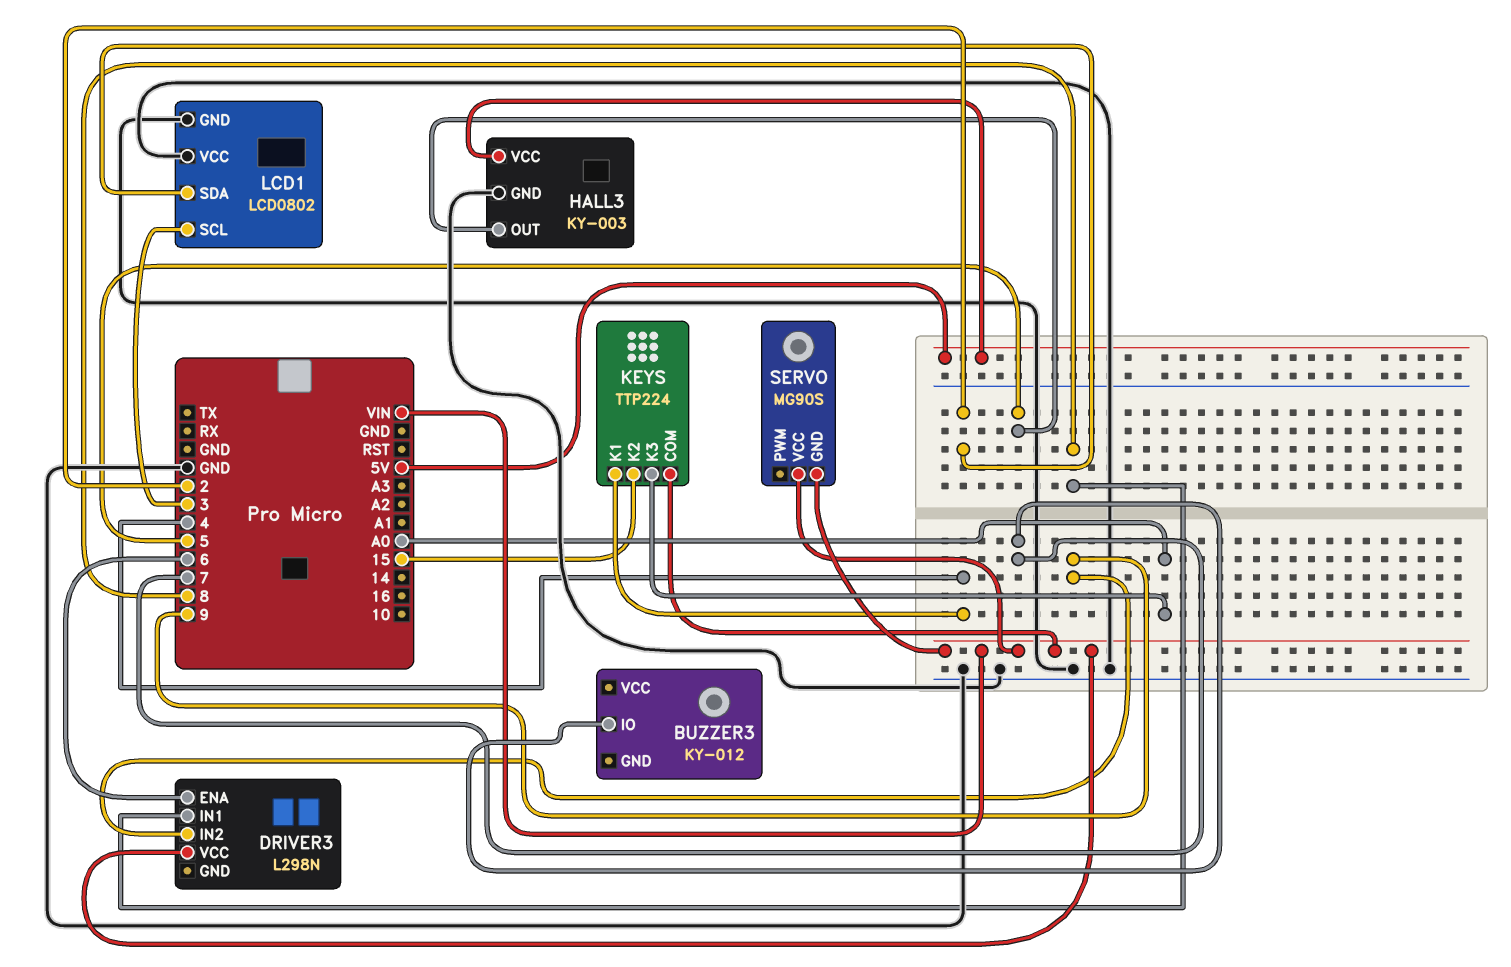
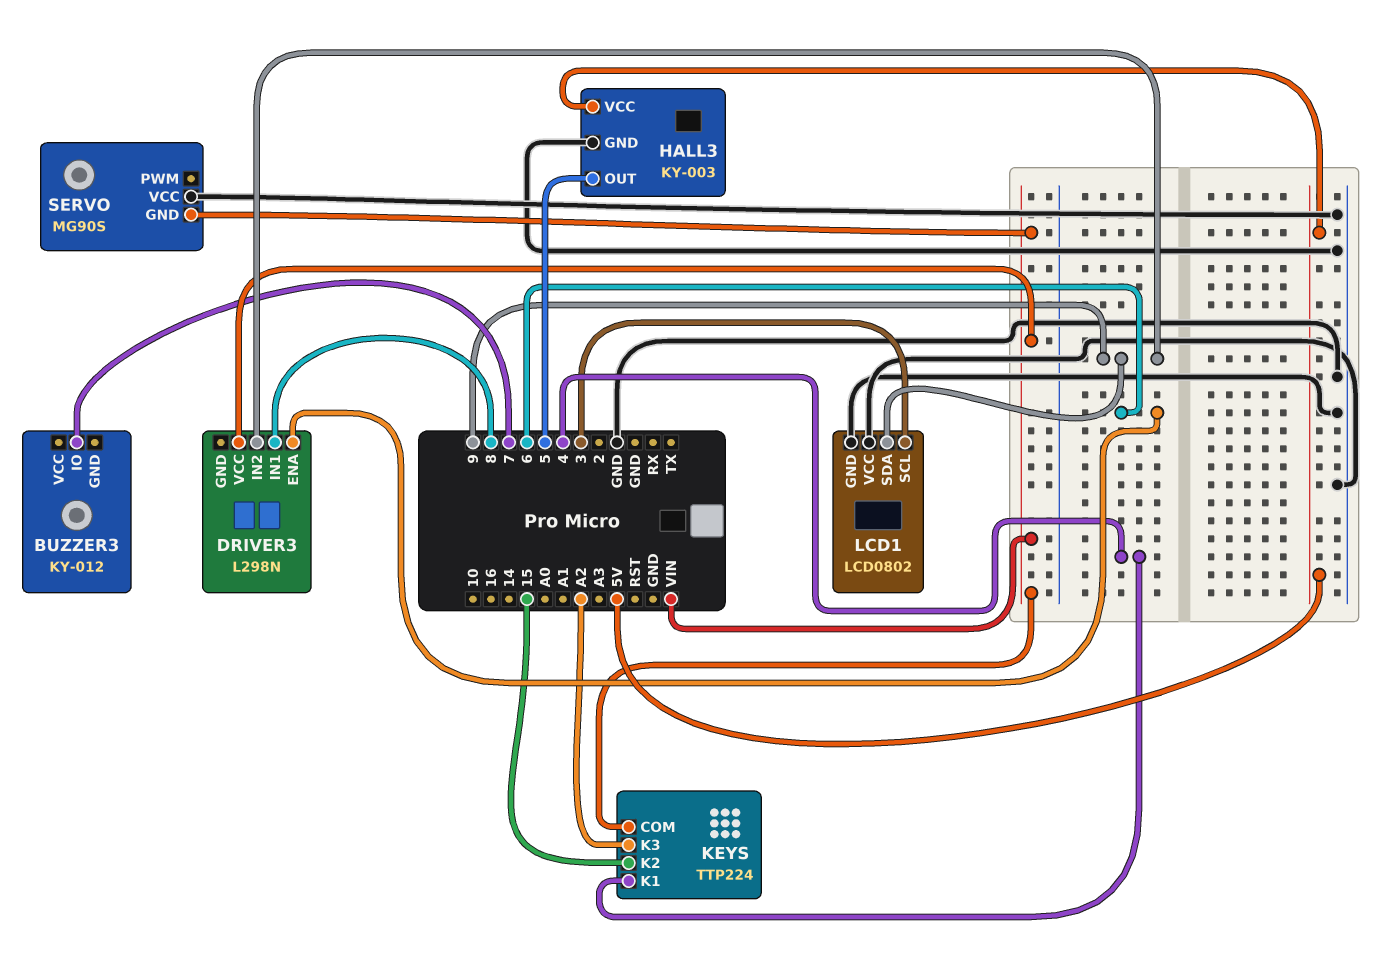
KEYS pin K3: A0 -> A2
LCD1 pin SDA: 2 -> 9
SERVO pin VCC: VIN -> GND

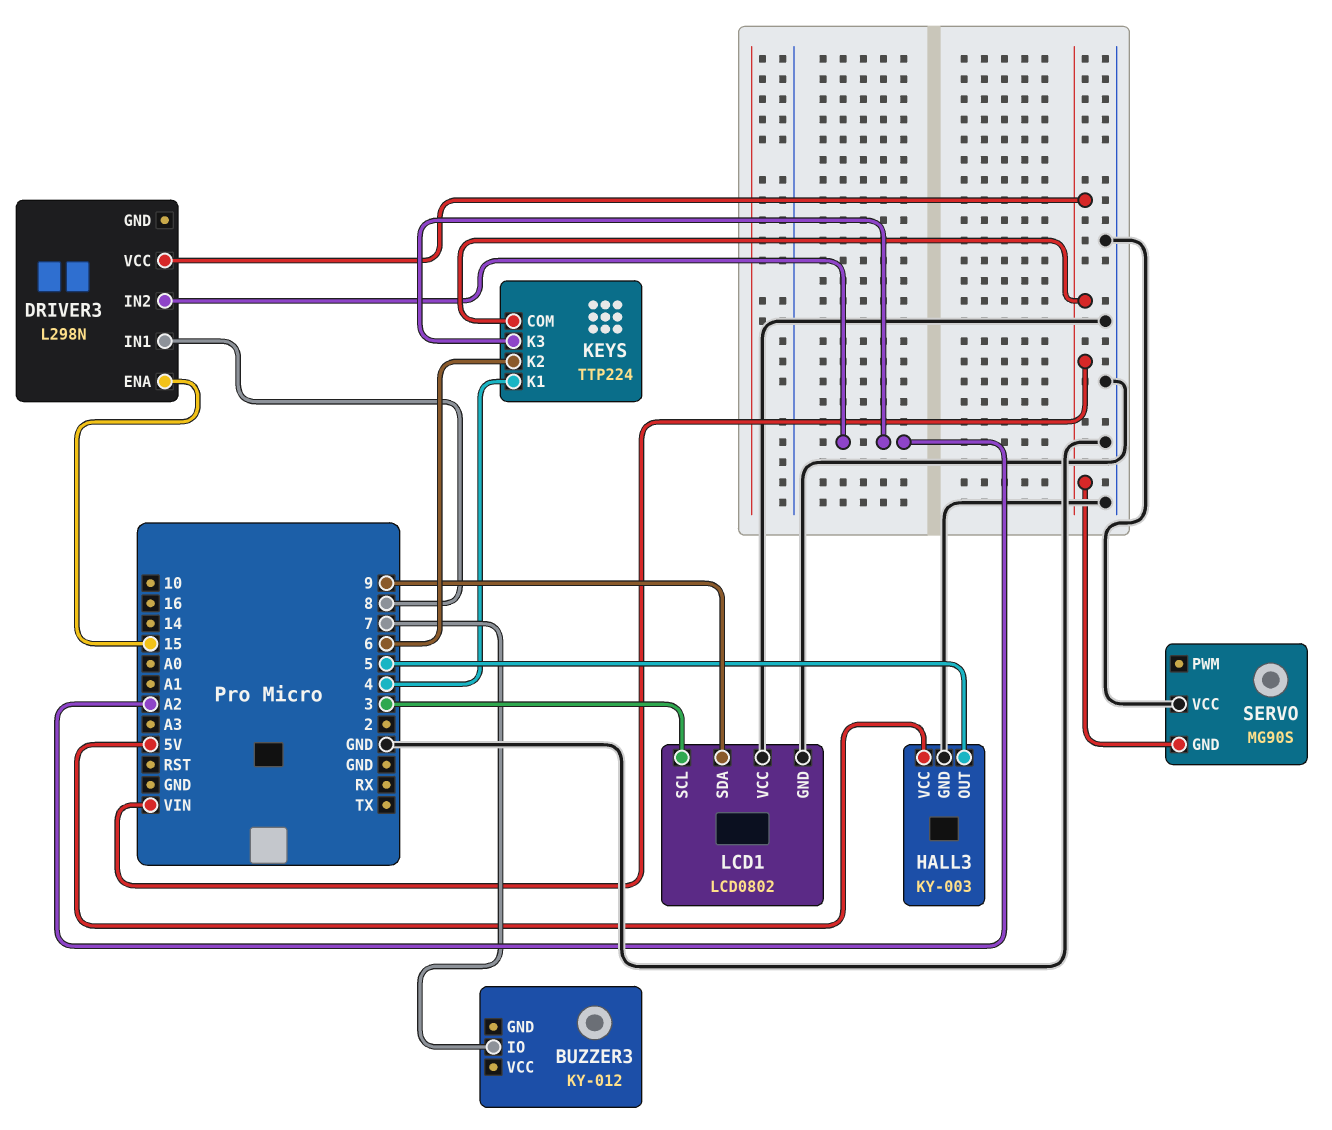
DRIVER3 pin ENA: 6 -> 15
DRIVER3 pin IN2: 9 -> A2
KEYS pin K2: 15 -> 6

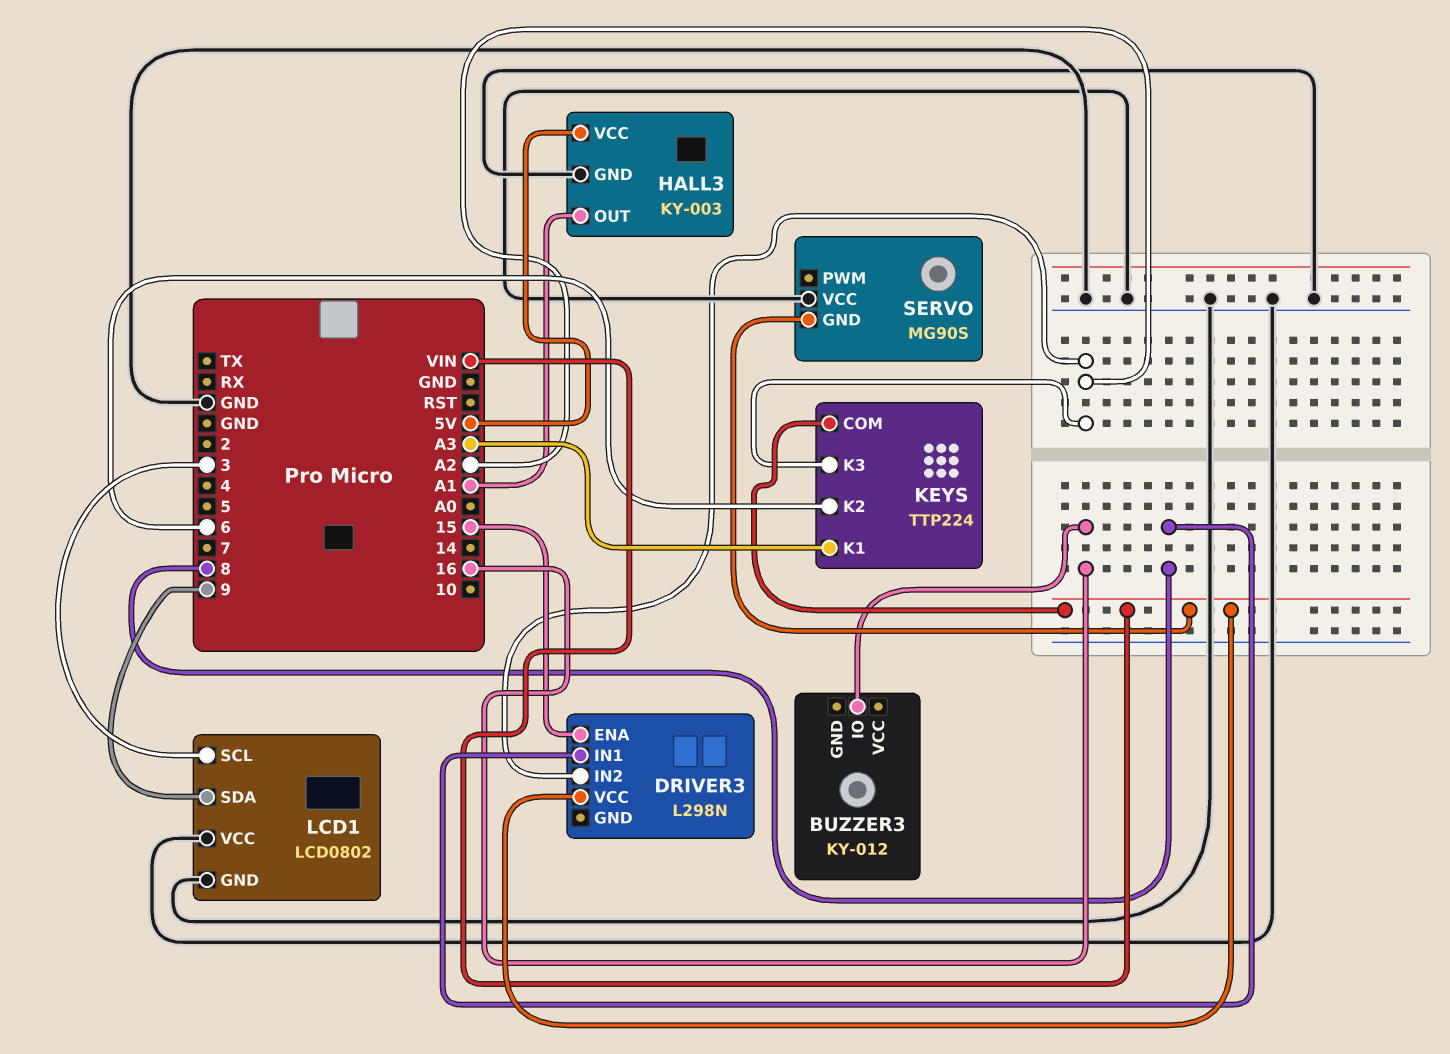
BUZZER3 pin IO: 7 -> 16
HALL3 pin OUT: 5 -> A1
KEYS pin K1: 4 -> A3

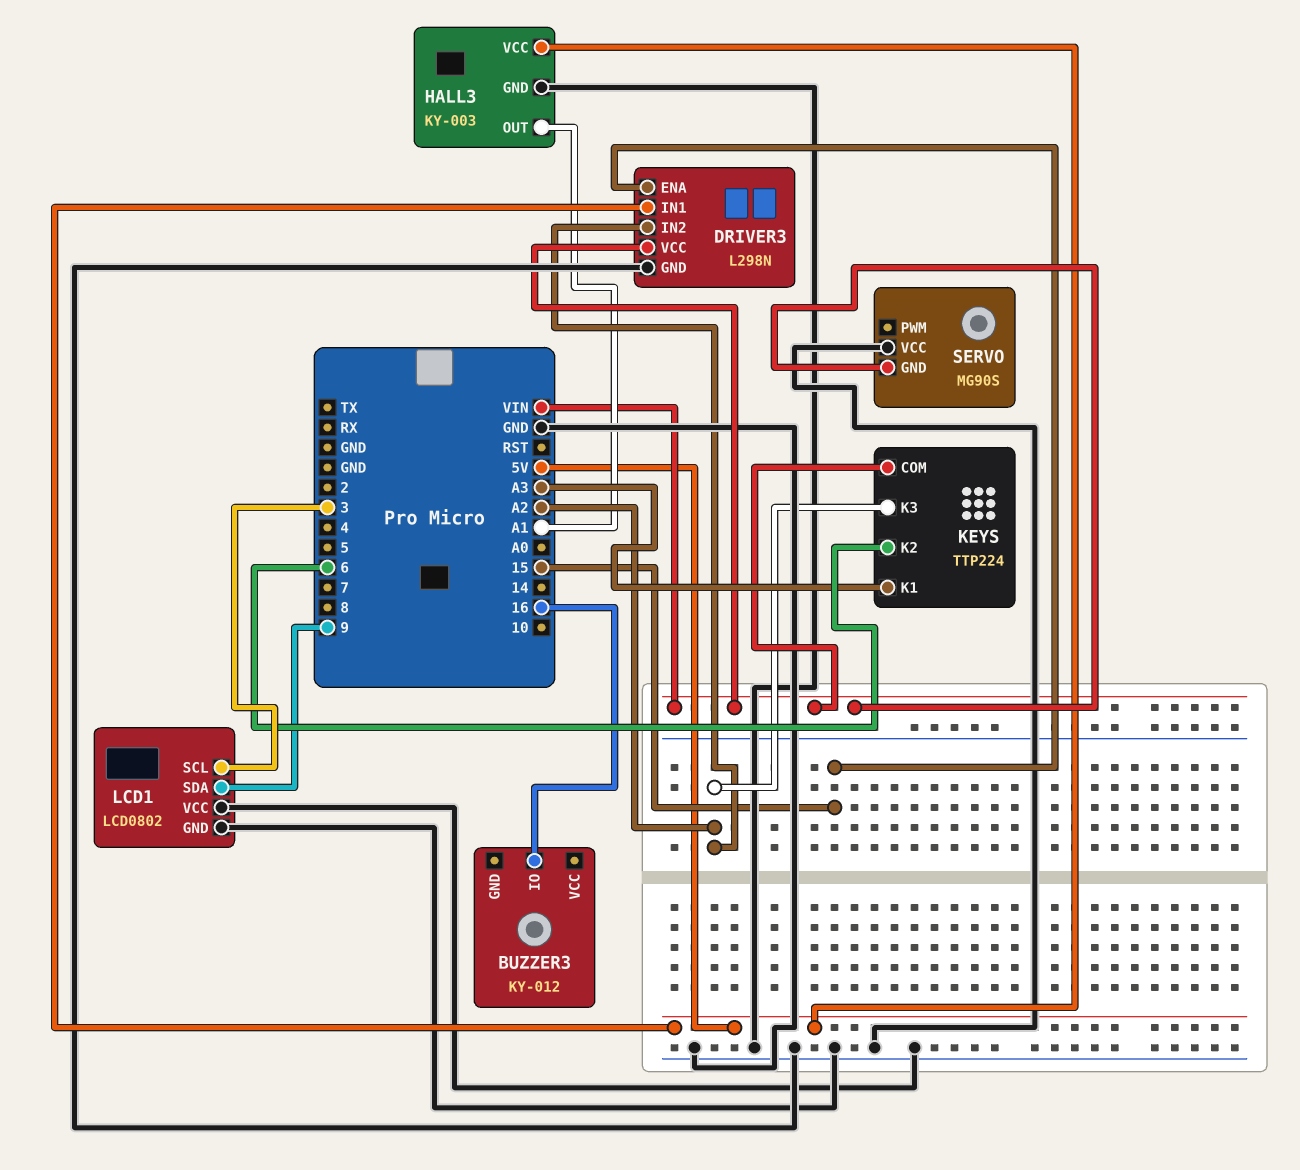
DRIVER3 pin GND: none -> GND
DRIVER3 pin IN1: 8 -> 5V

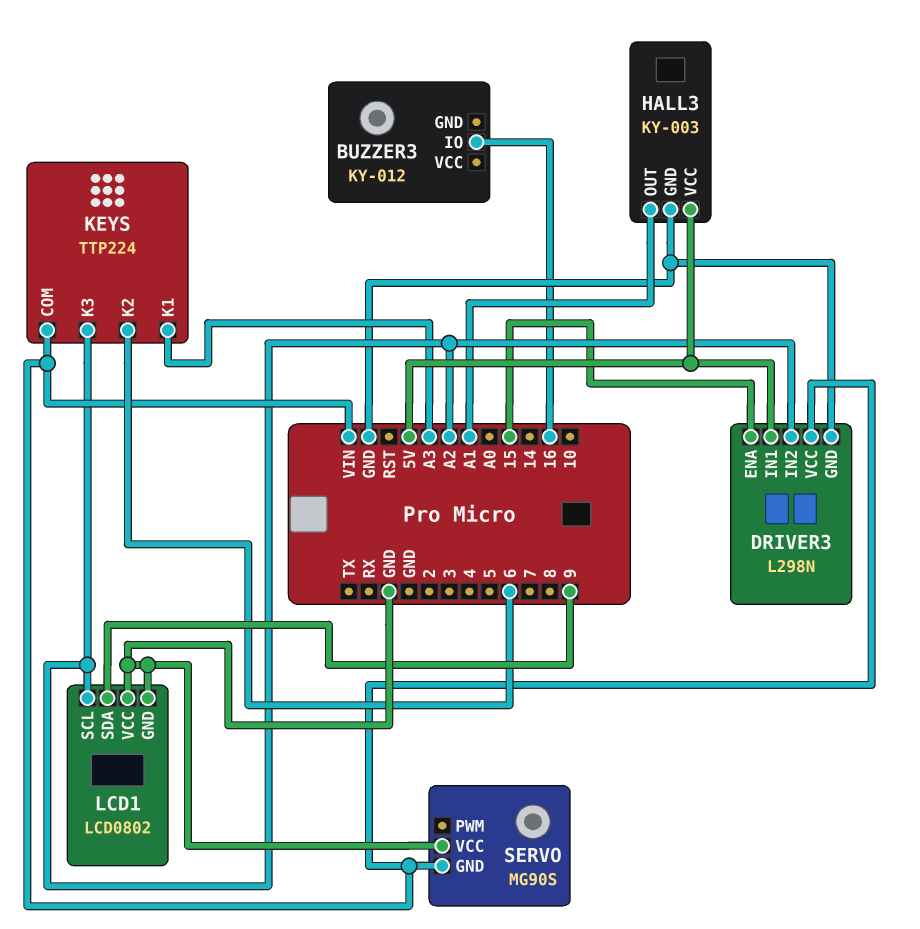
LCD1 pin SCL: 3 -> A2

